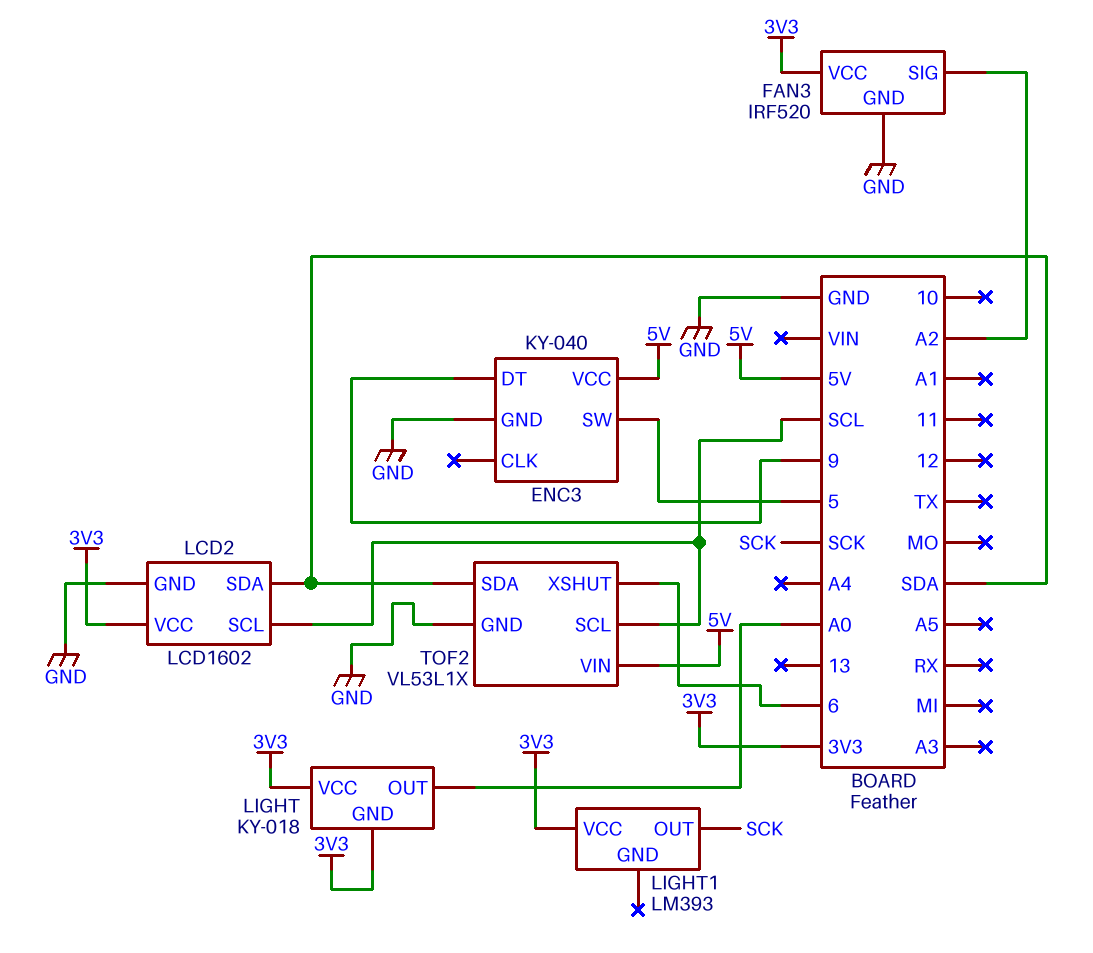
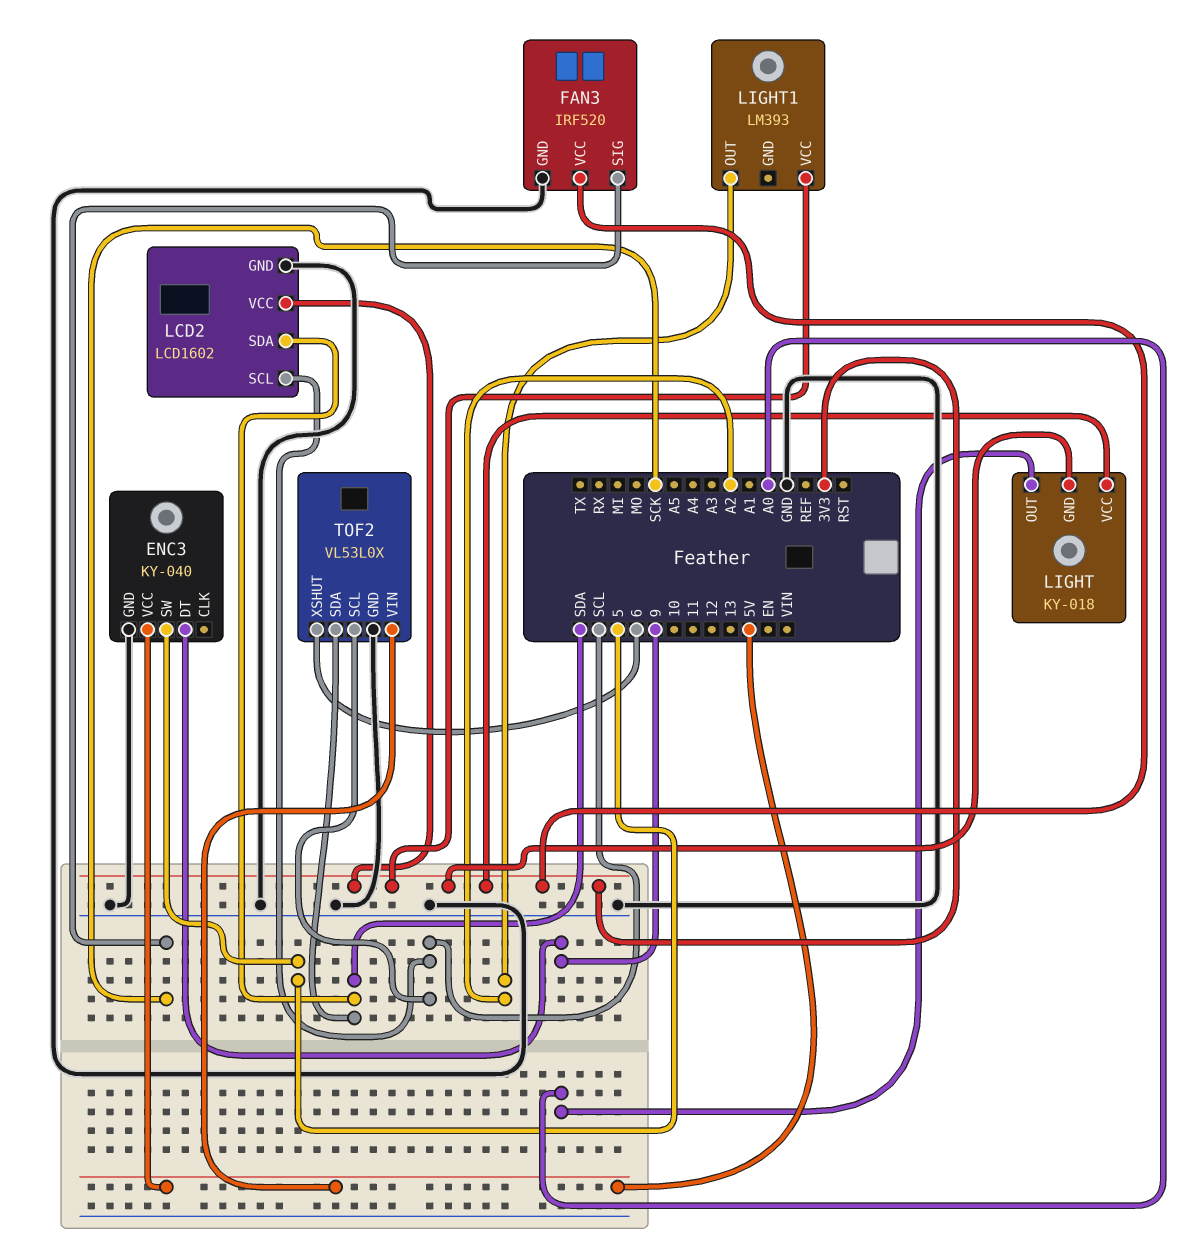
FAN3 pin SIG: A2 -> SCK
LIGHT1 pin OUT: SCK -> A2
TOF2: VL53L1X -> VL53L0X

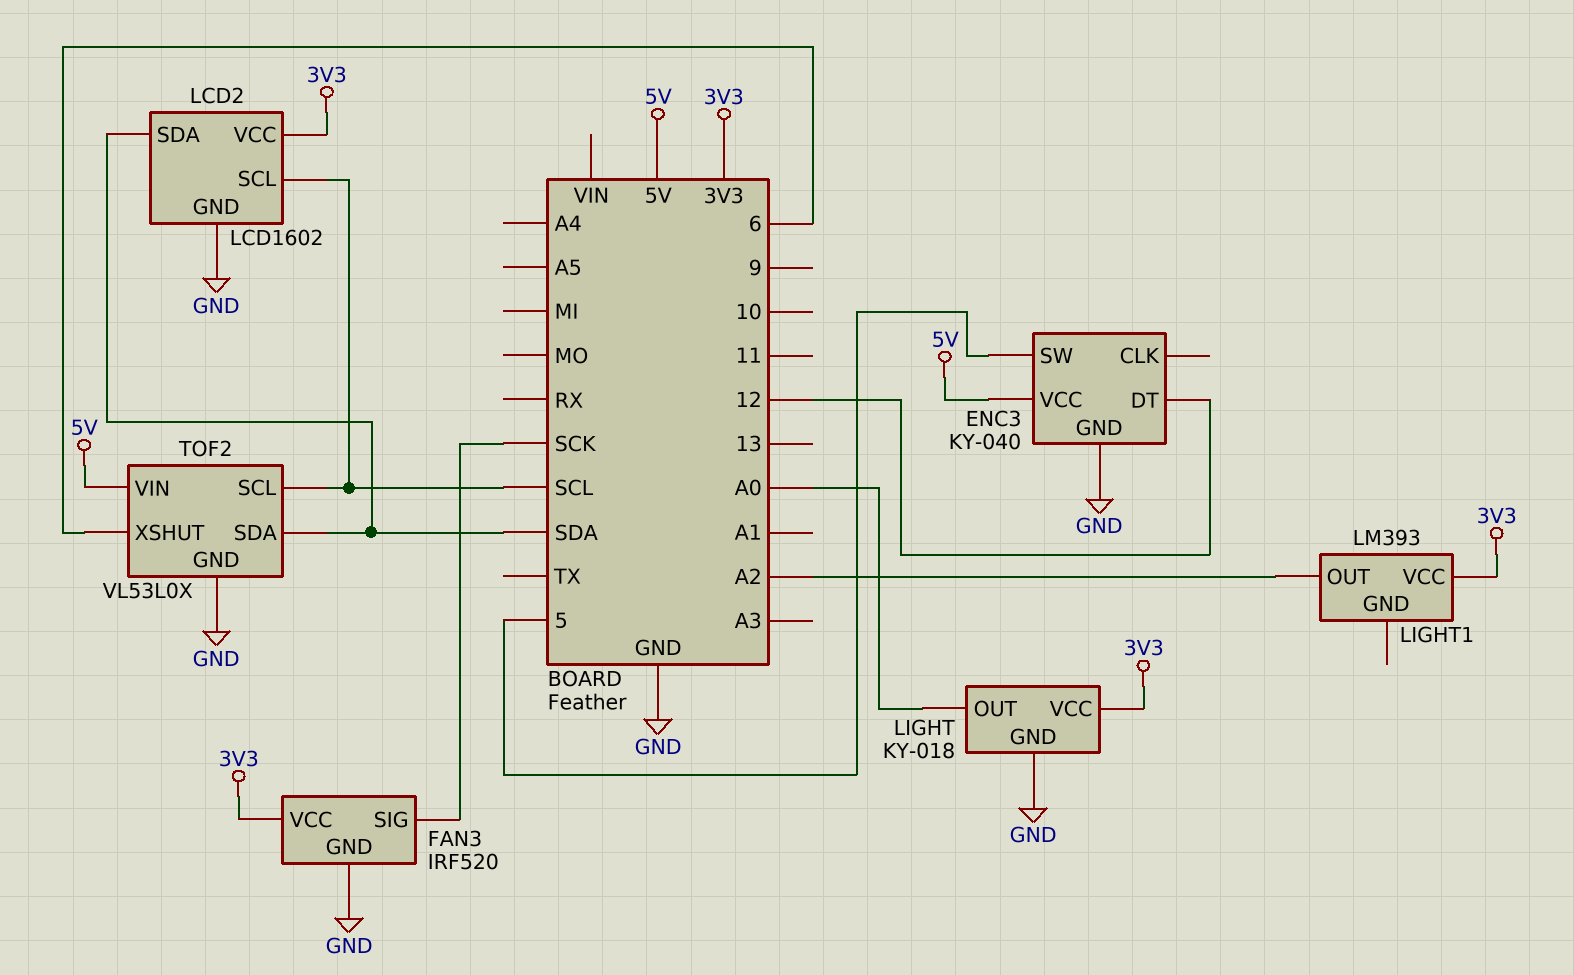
ENC3 pin DT: 9 -> 12
LIGHT pin GND: 3V3 -> GND

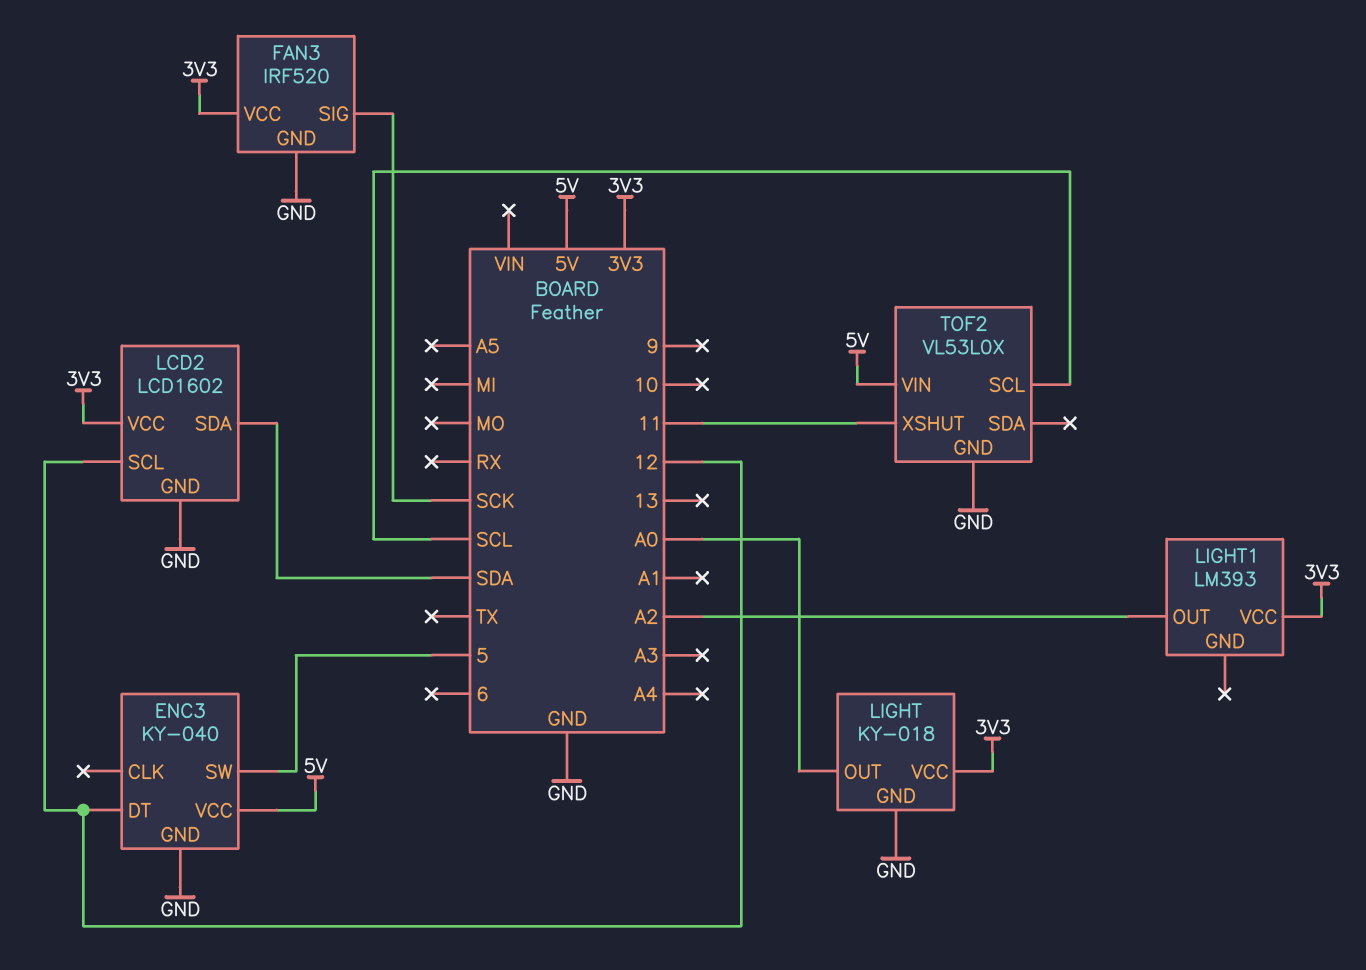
LCD2 pin SCL: SCL -> 12
TOF2 pin SDA: SDA -> none
TOF2 pin XSHUT: 6 -> 11

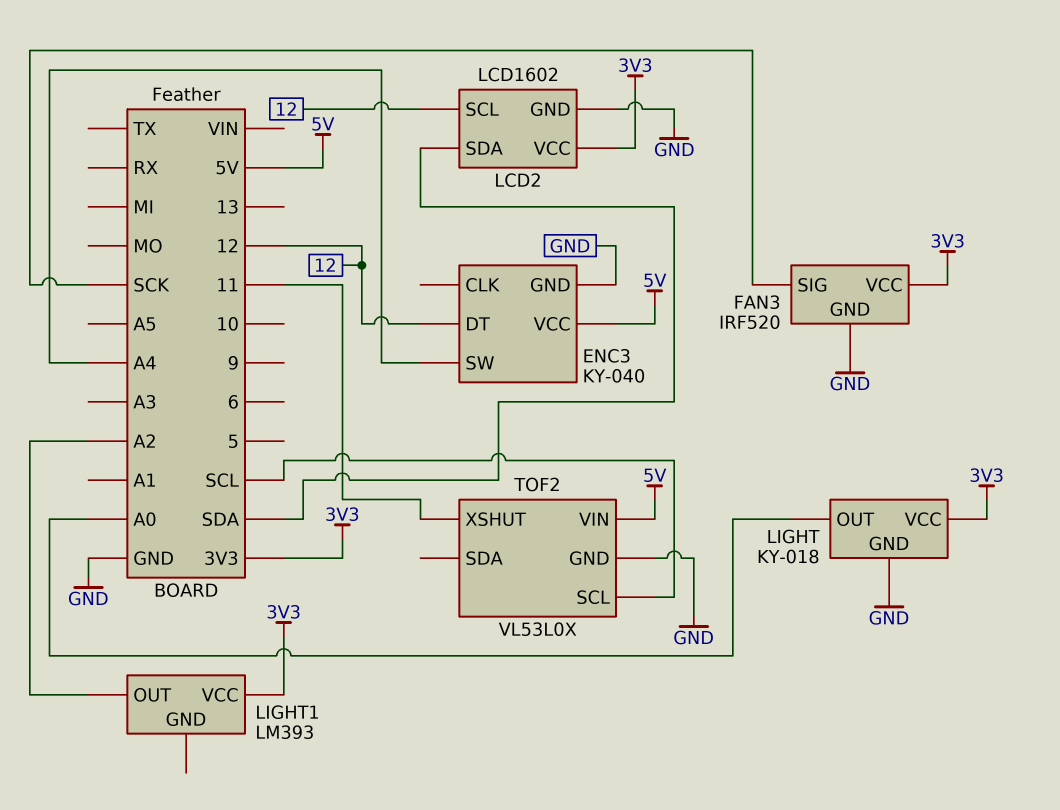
ENC3 pin SW: 5 -> A4

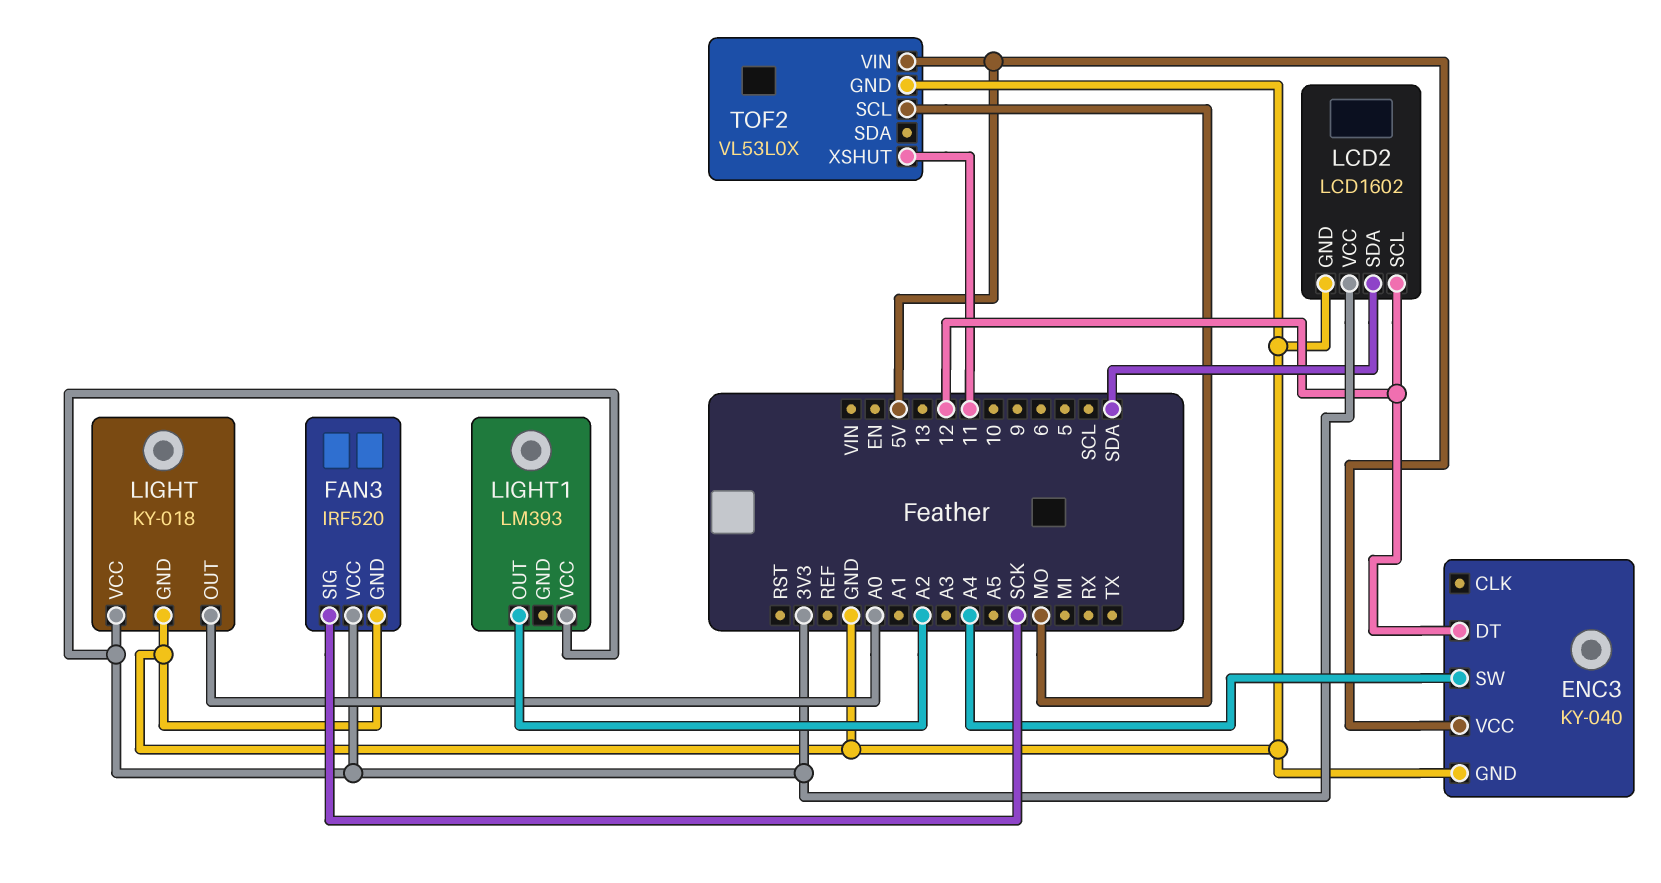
TOF2 pin SCL: SCL -> MO

